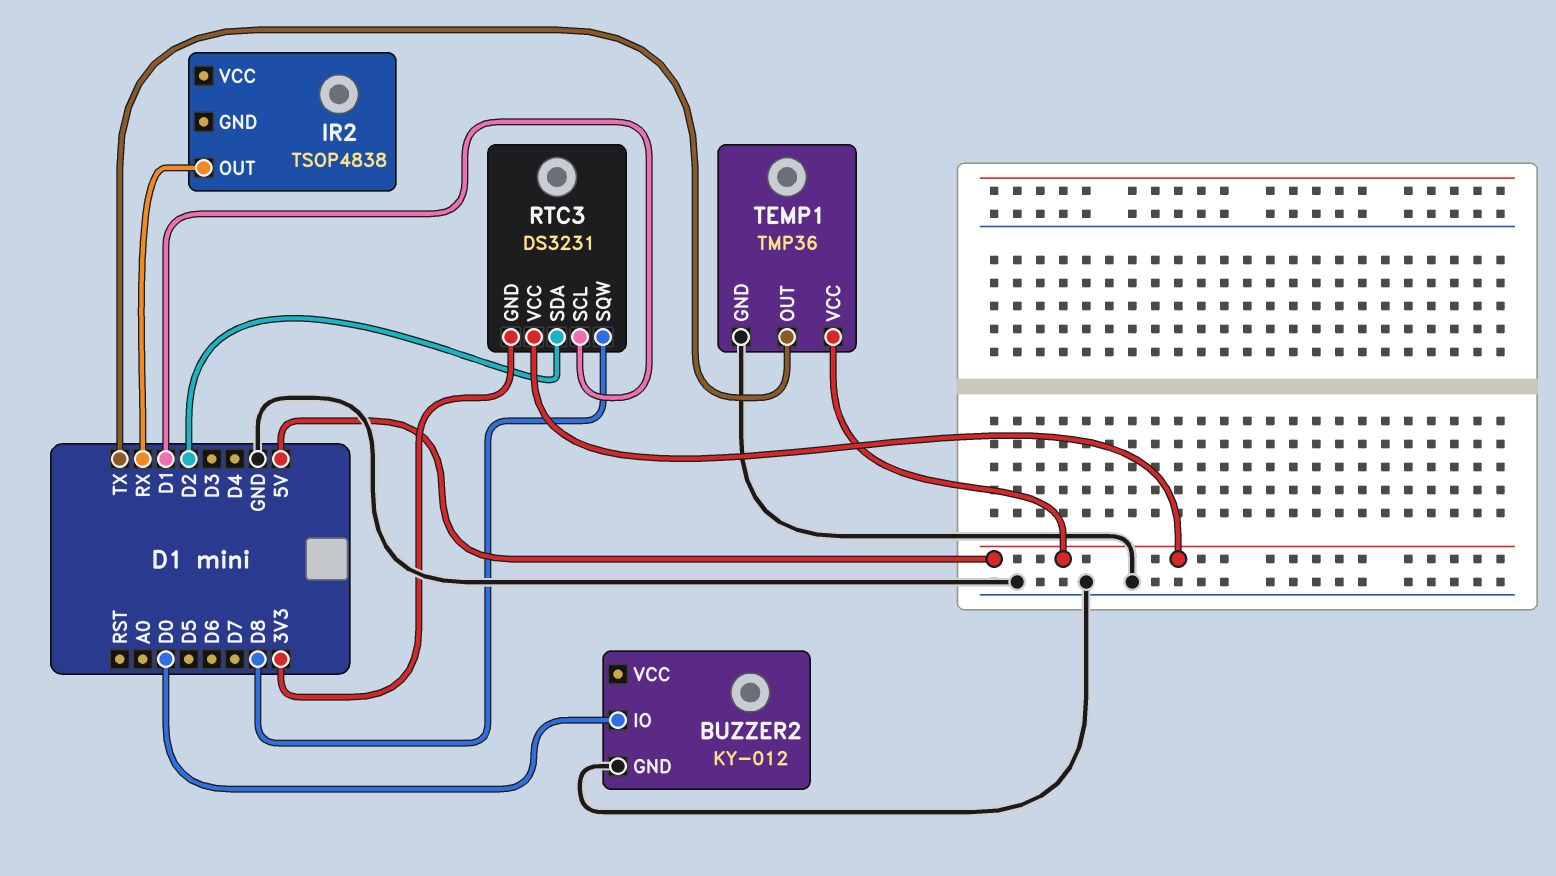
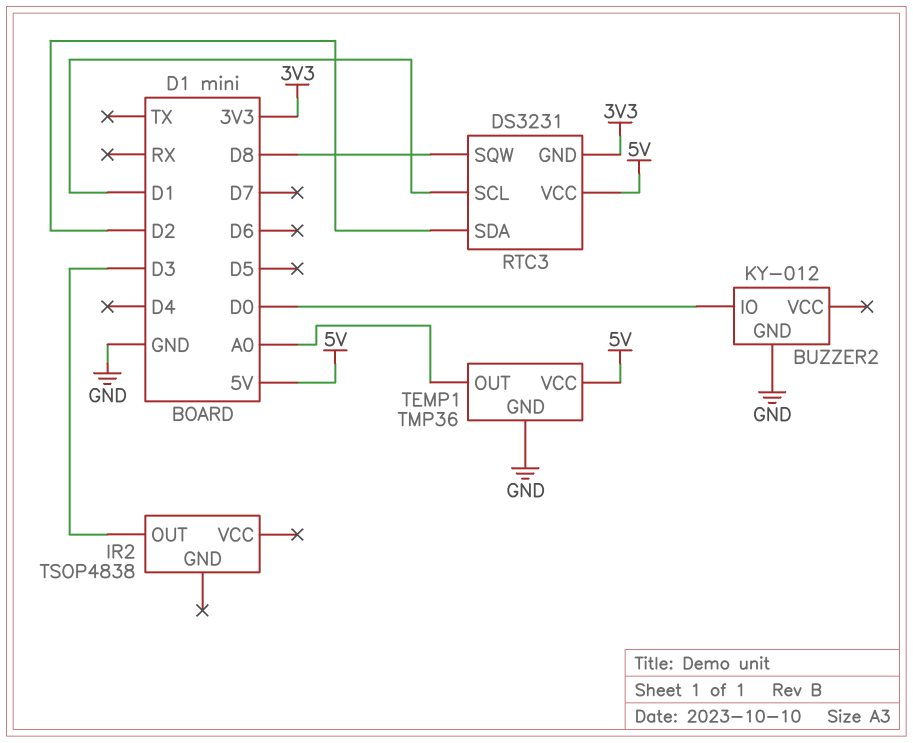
IR2 pin OUT: RX -> D3
TEMP1 pin OUT: TX -> A0

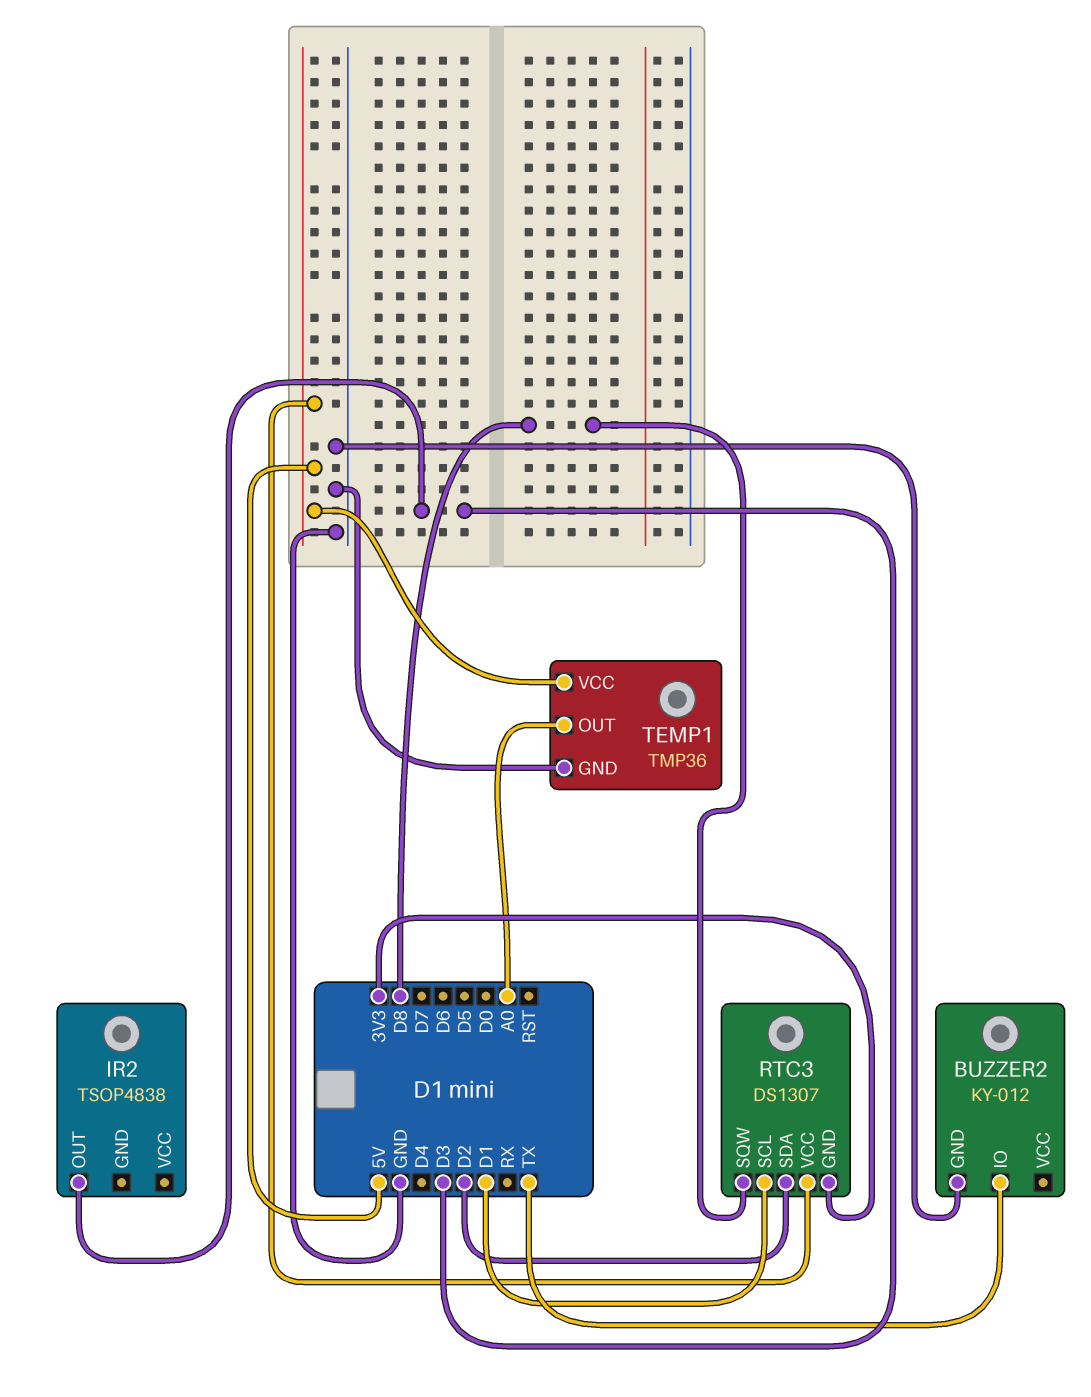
BUZZER2 pin IO: D0 -> TX
RTC3: DS3231 -> DS1307

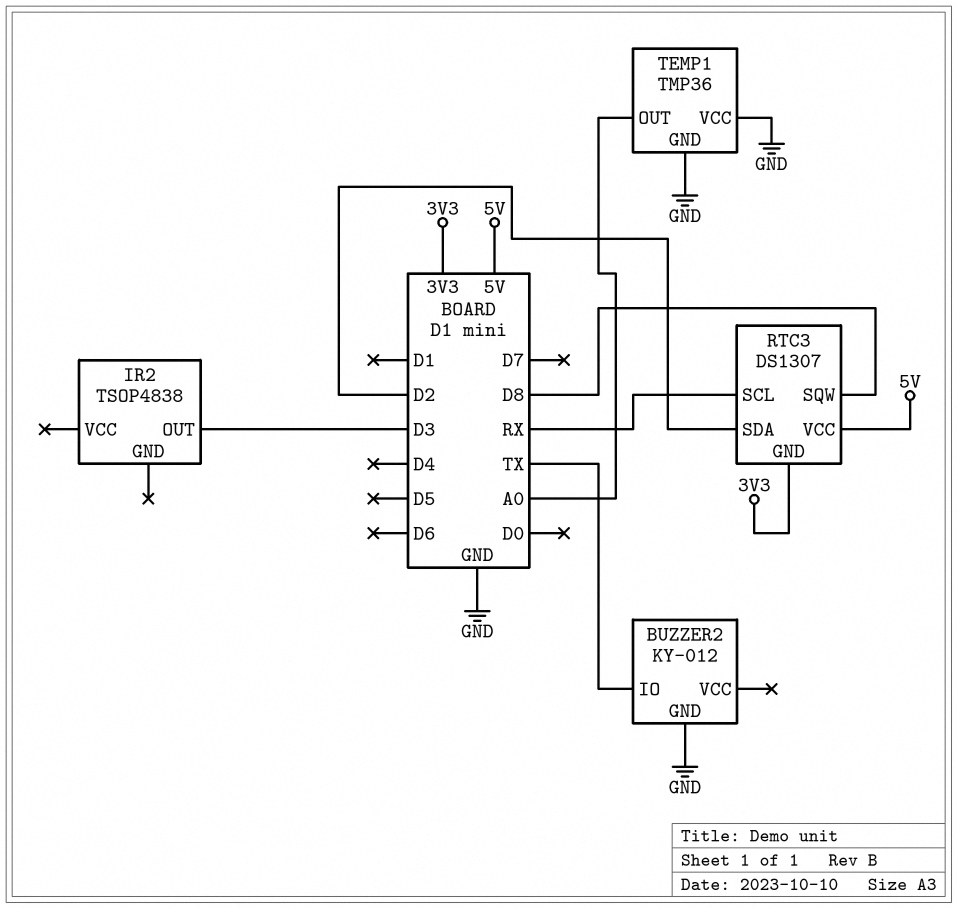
RTC3 pin SCL: D1 -> RX
TEMP1 pin VCC: 5V -> GND

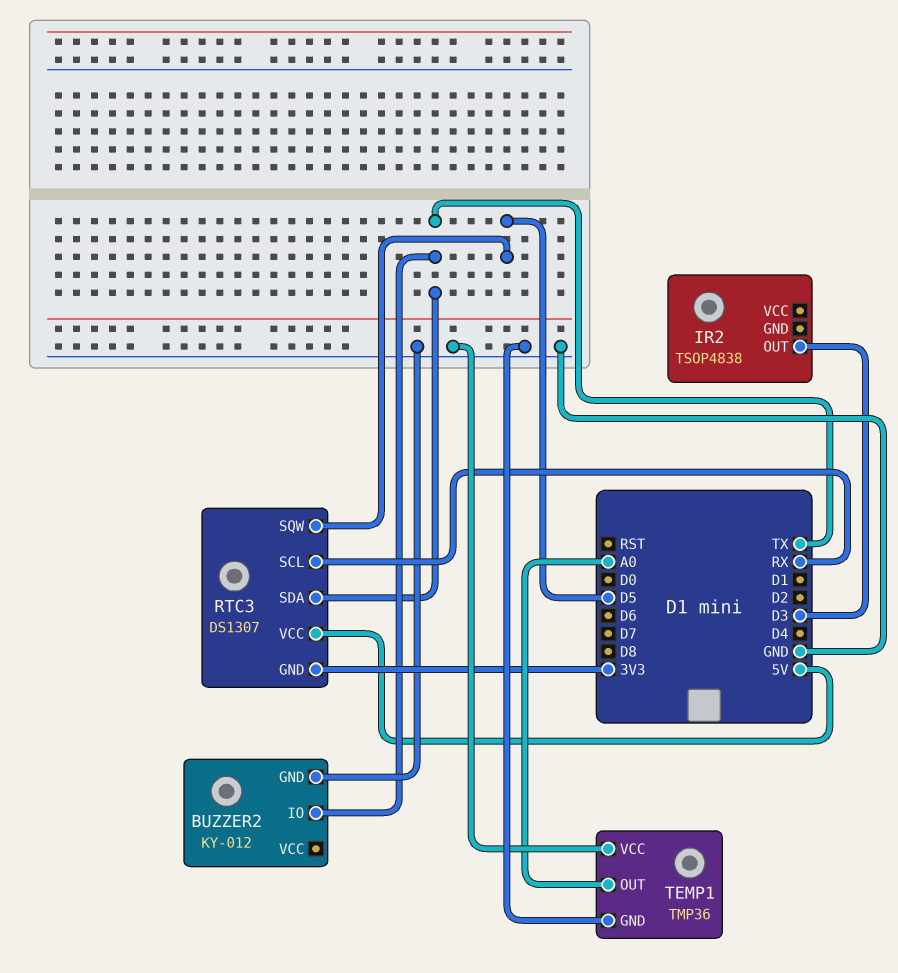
RTC3 pin SDA: D2 -> TX
RTC3 pin SQW: D8 -> D5

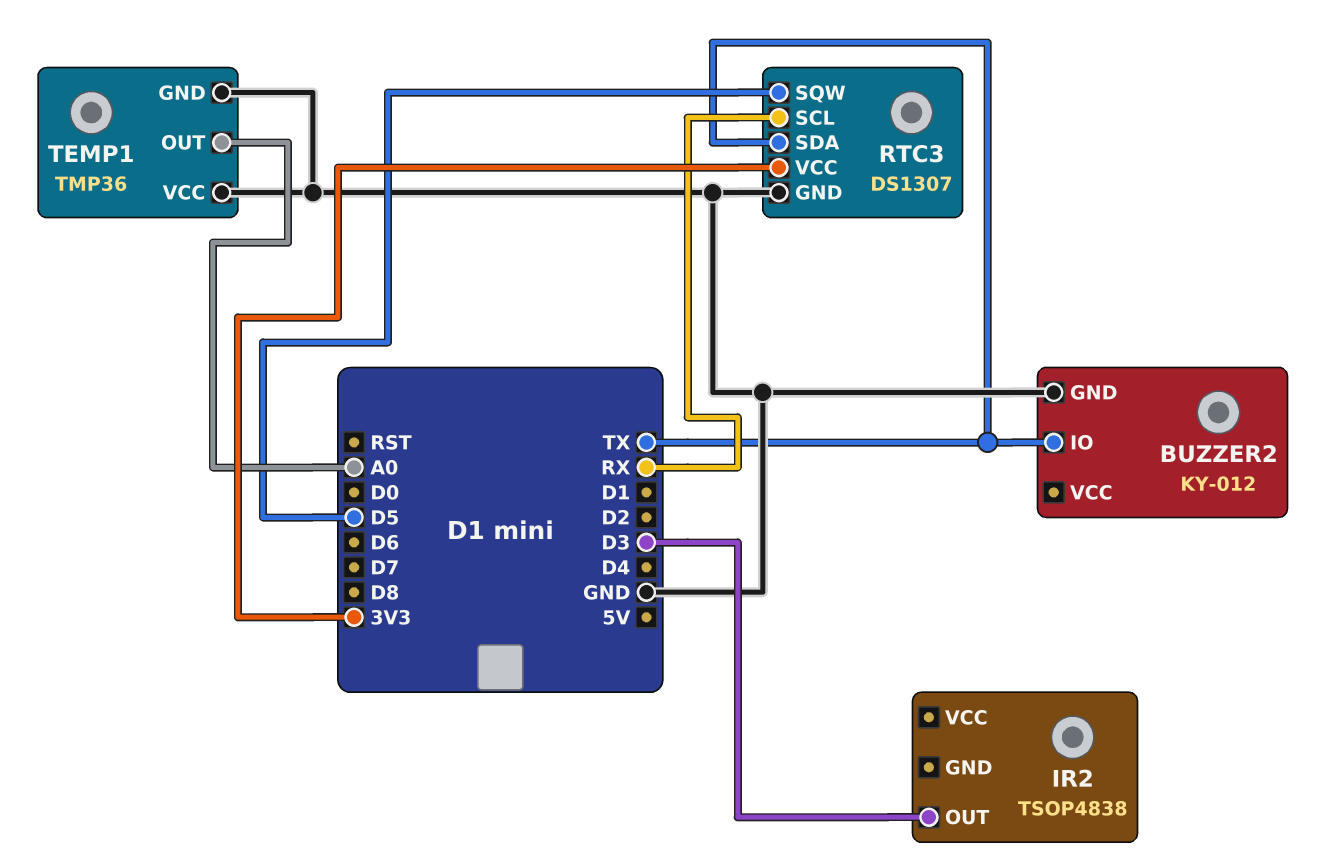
RTC3 pin GND: 3V3 -> GND
RTC3 pin VCC: 5V -> 3V3

